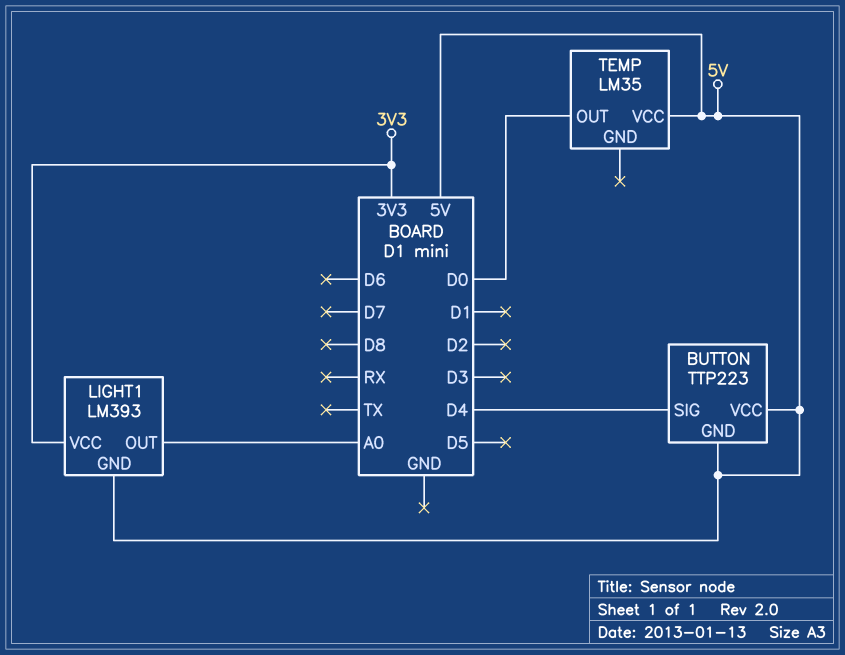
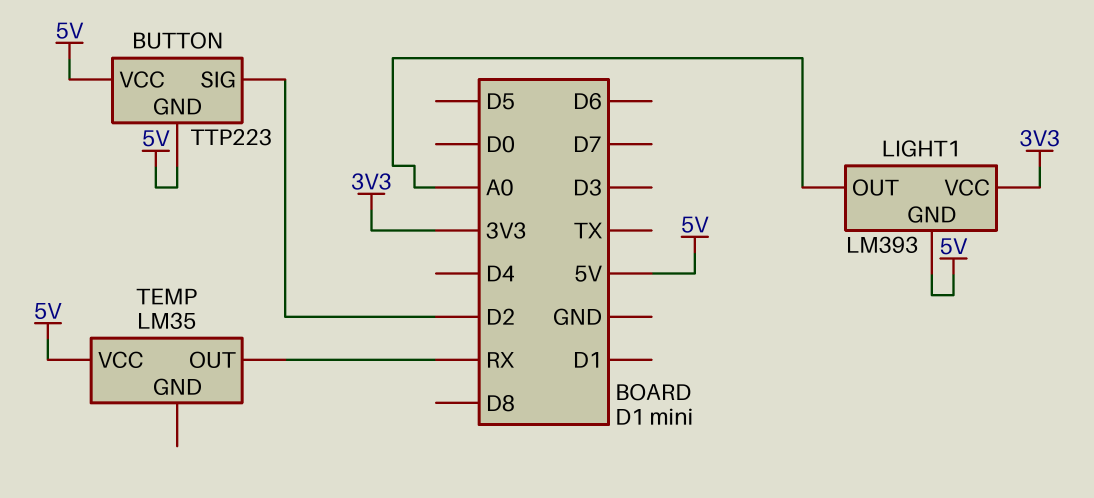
BUTTON pin SIG: D4 -> D2
TEMP pin OUT: D0 -> RX

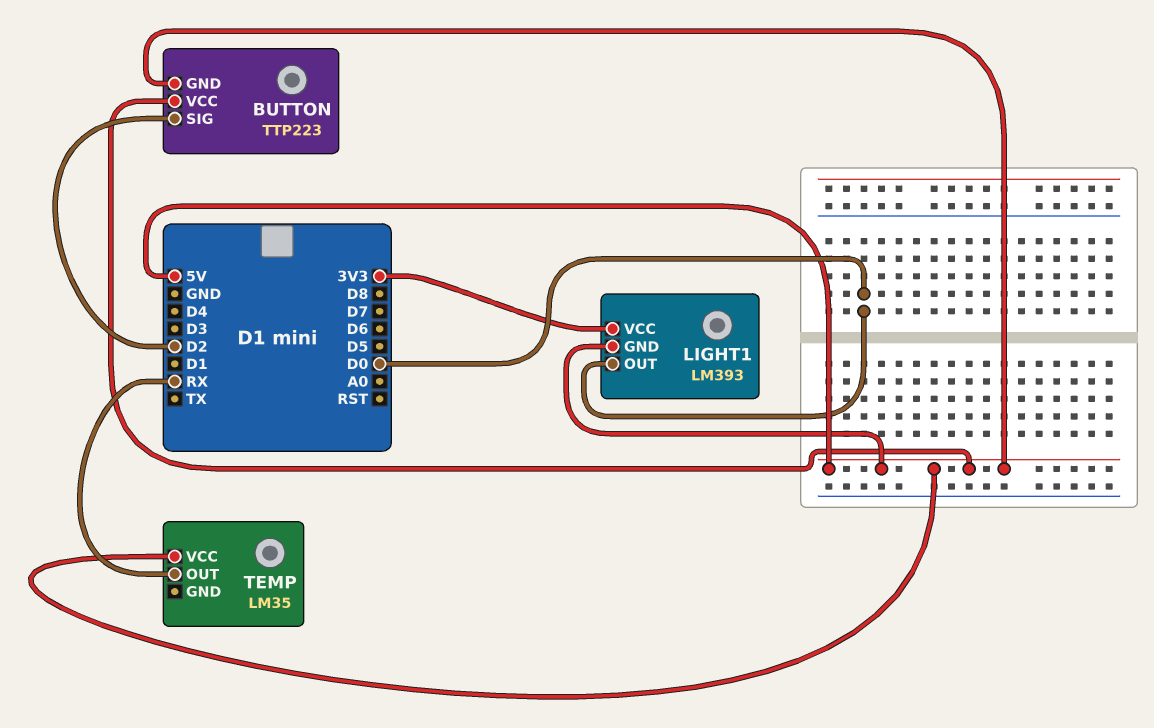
LIGHT1 pin OUT: A0 -> D0

